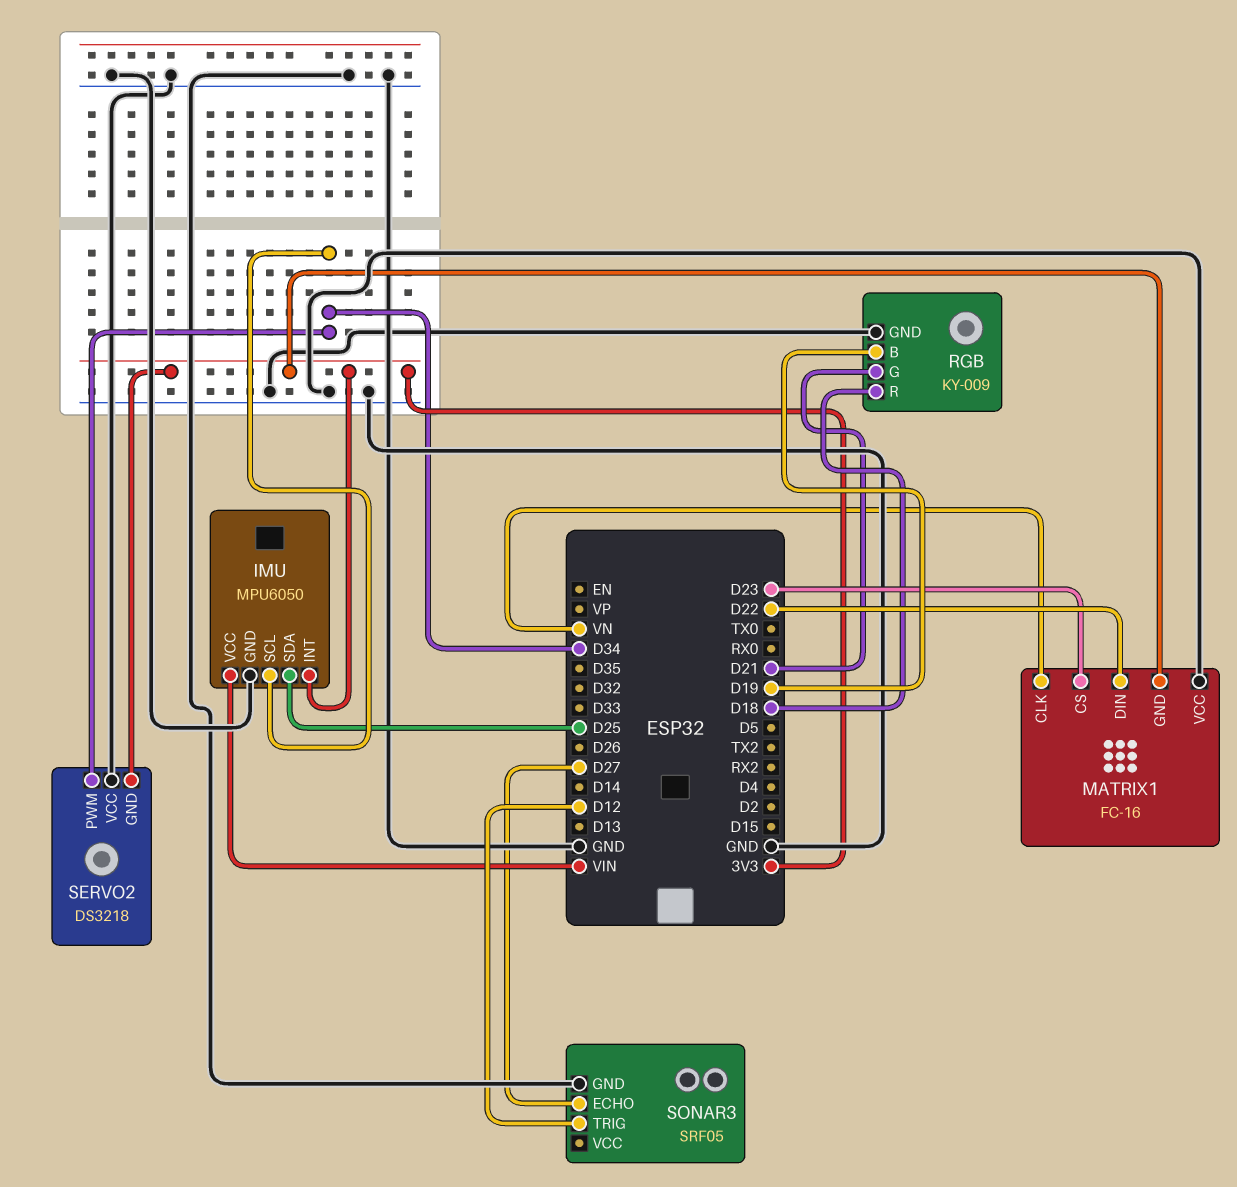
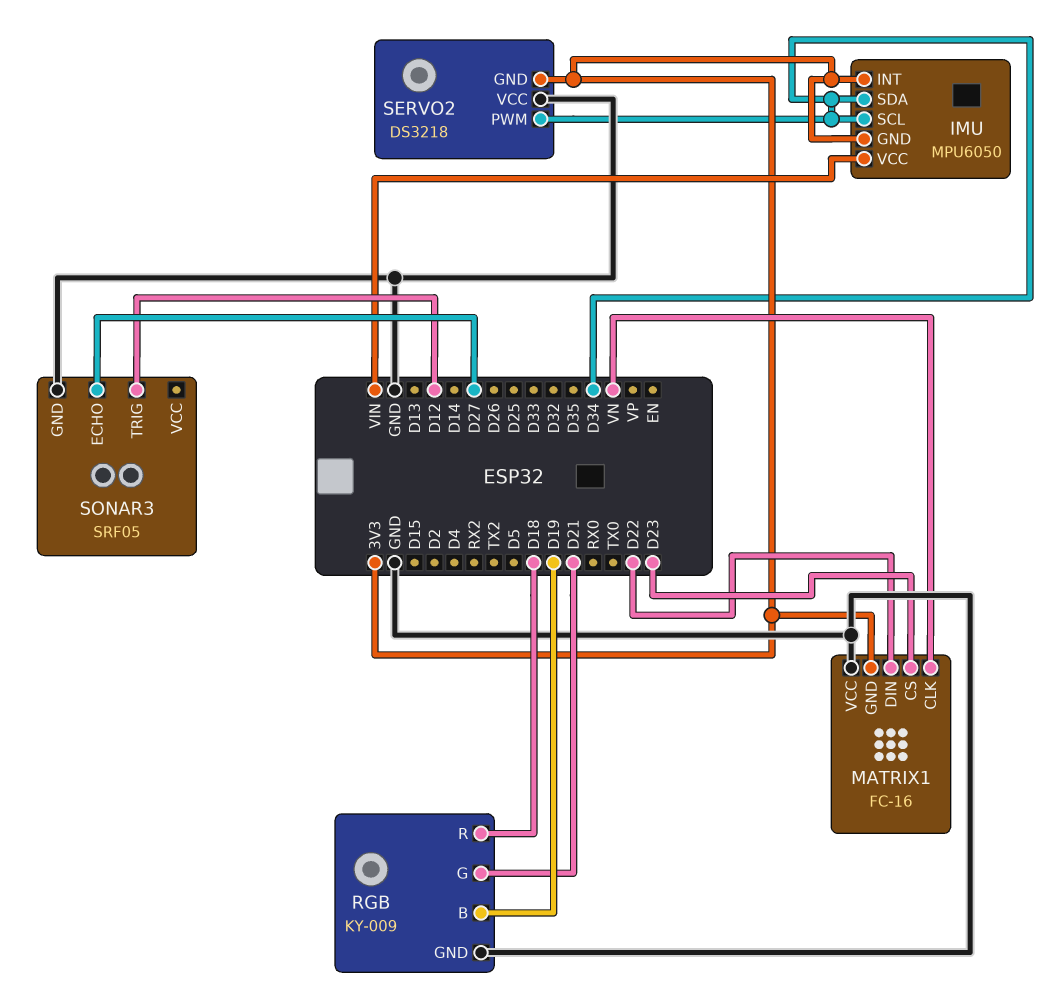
IMU pin GND: GND -> 3V3
IMU pin SDA: D25 -> D34

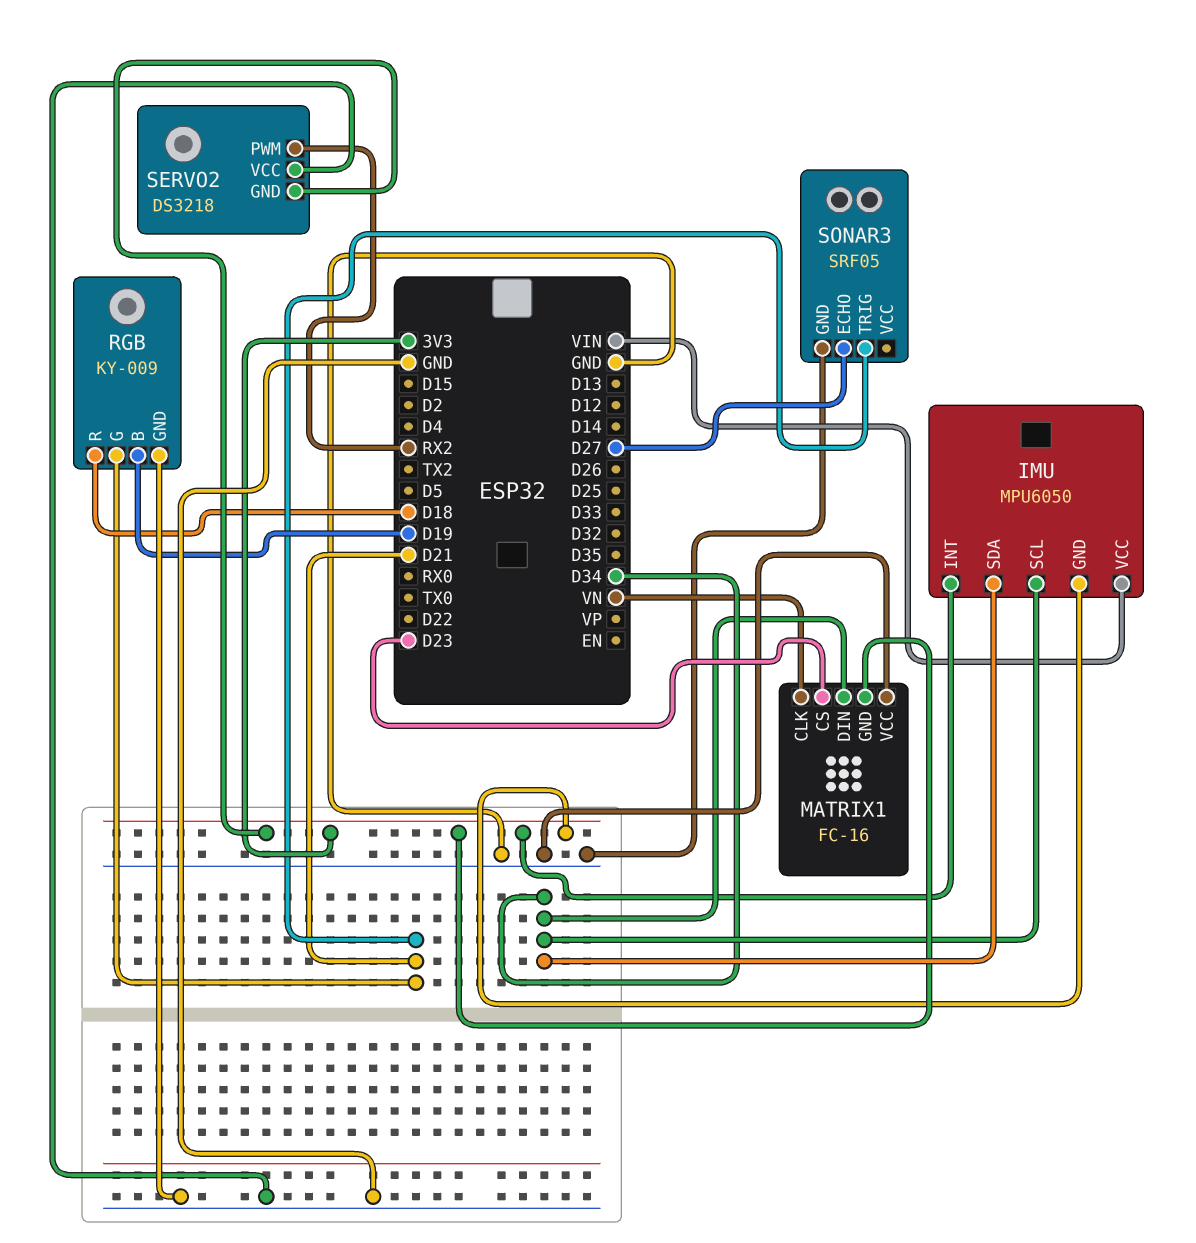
MATRIX1 pin DIN: D22 -> D34
SERVO2 pin PWM: D34 -> RX2
SONAR3 pin TRIG: D12 -> D21

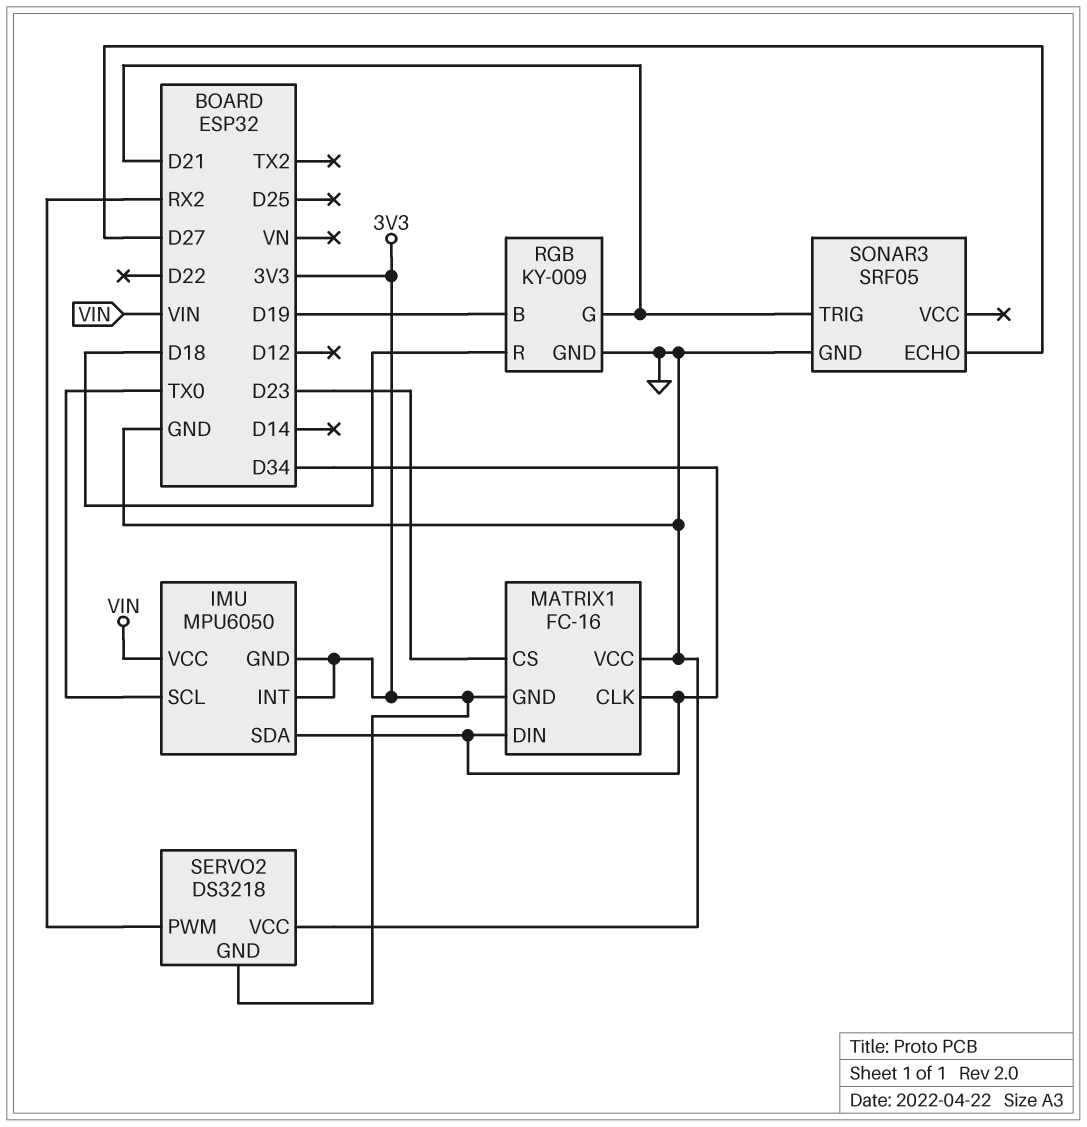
IMU pin SCL: D34 -> TX0
MATRIX1 pin CLK: VN -> D34

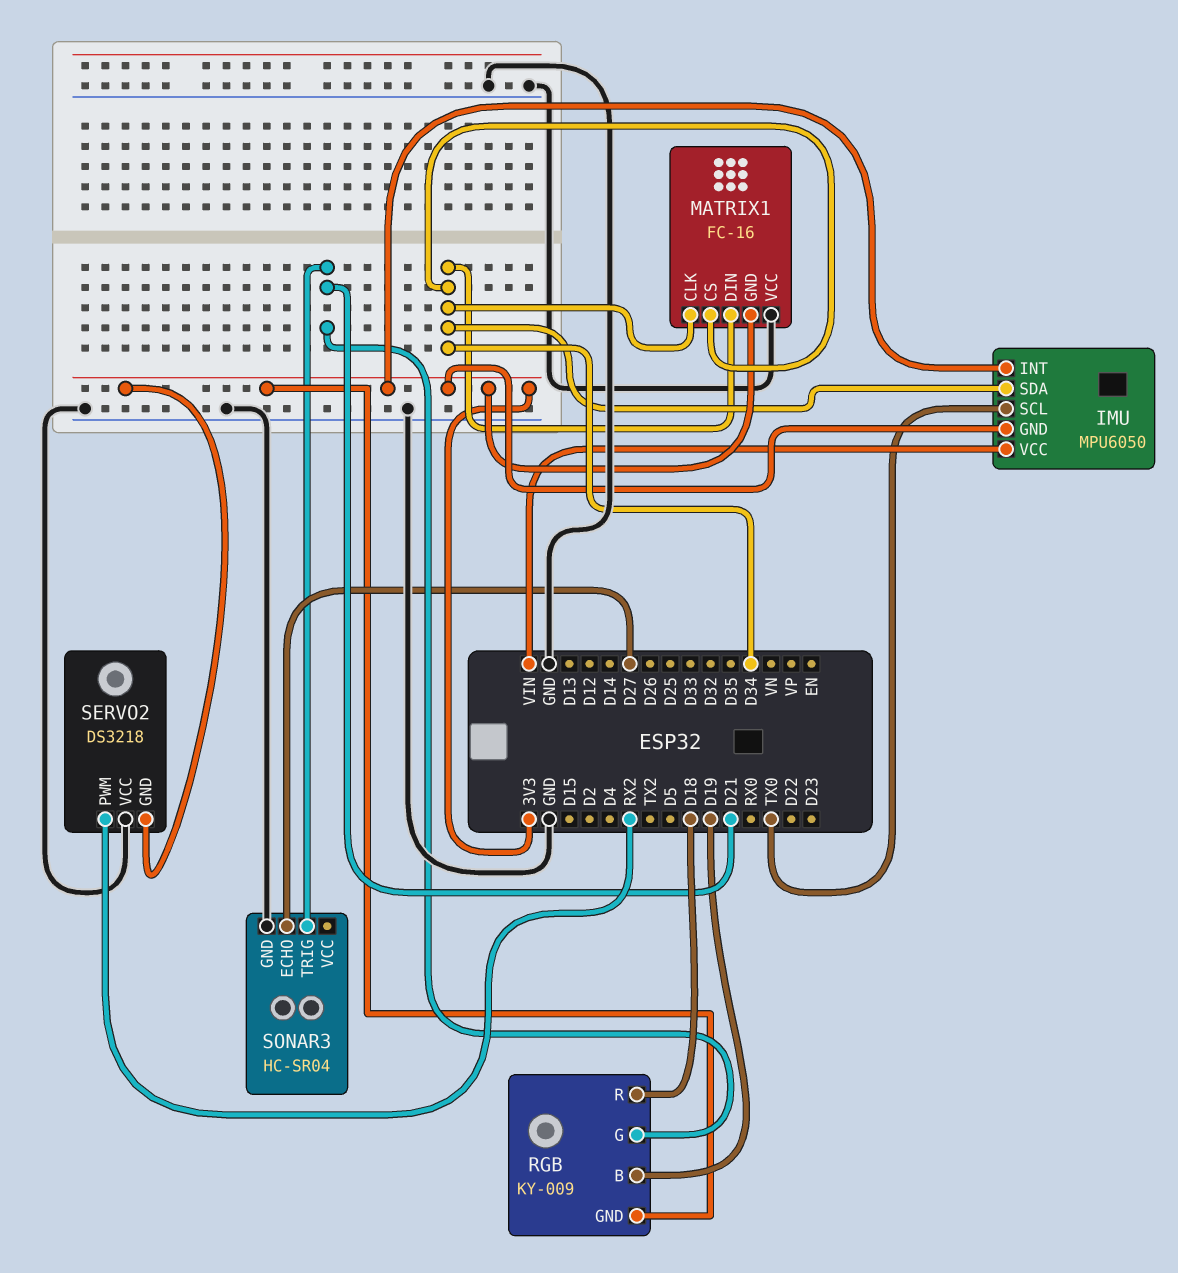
MATRIX1 pin CS: D23 -> D34
RGB pin GND: GND -> 3V3
SONAR3: SRF05 -> HC-SR04

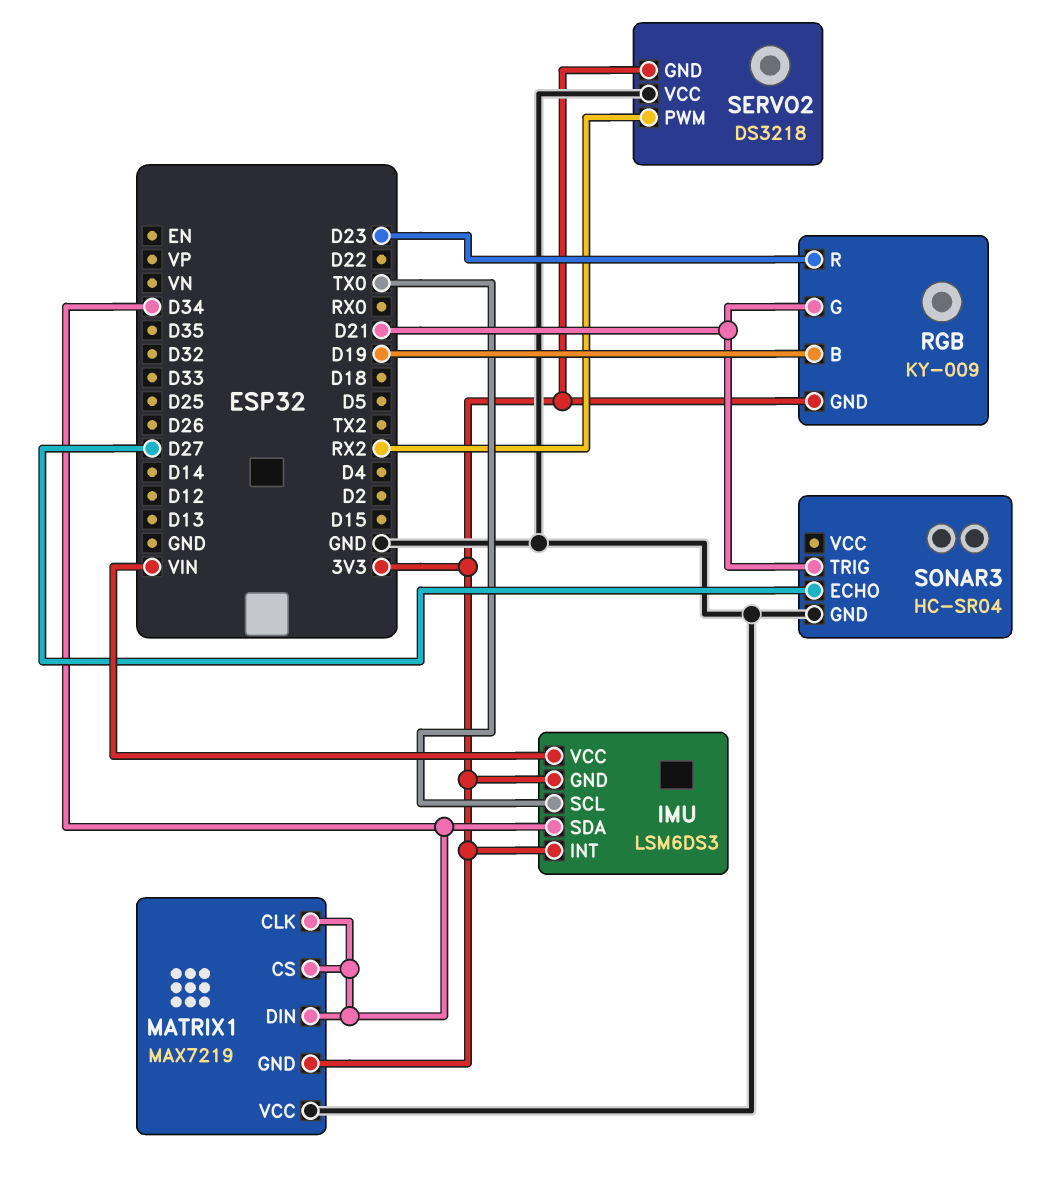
IMU: MPU6050 -> LSM6DS3
MATRIX1: FC-16 -> MAX7219
RGB pin R: D18 -> D23

